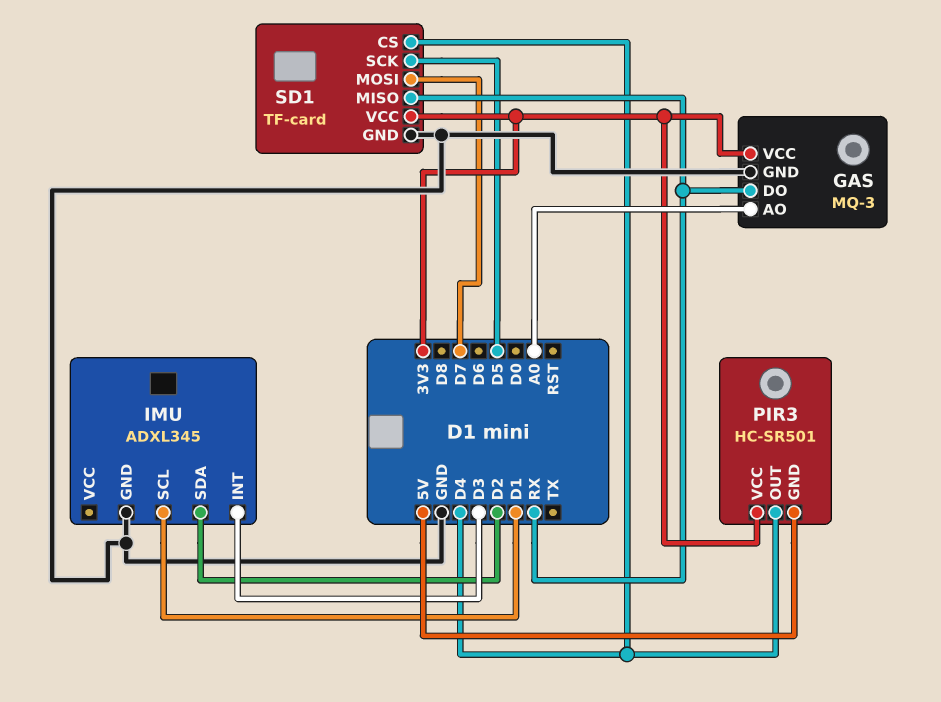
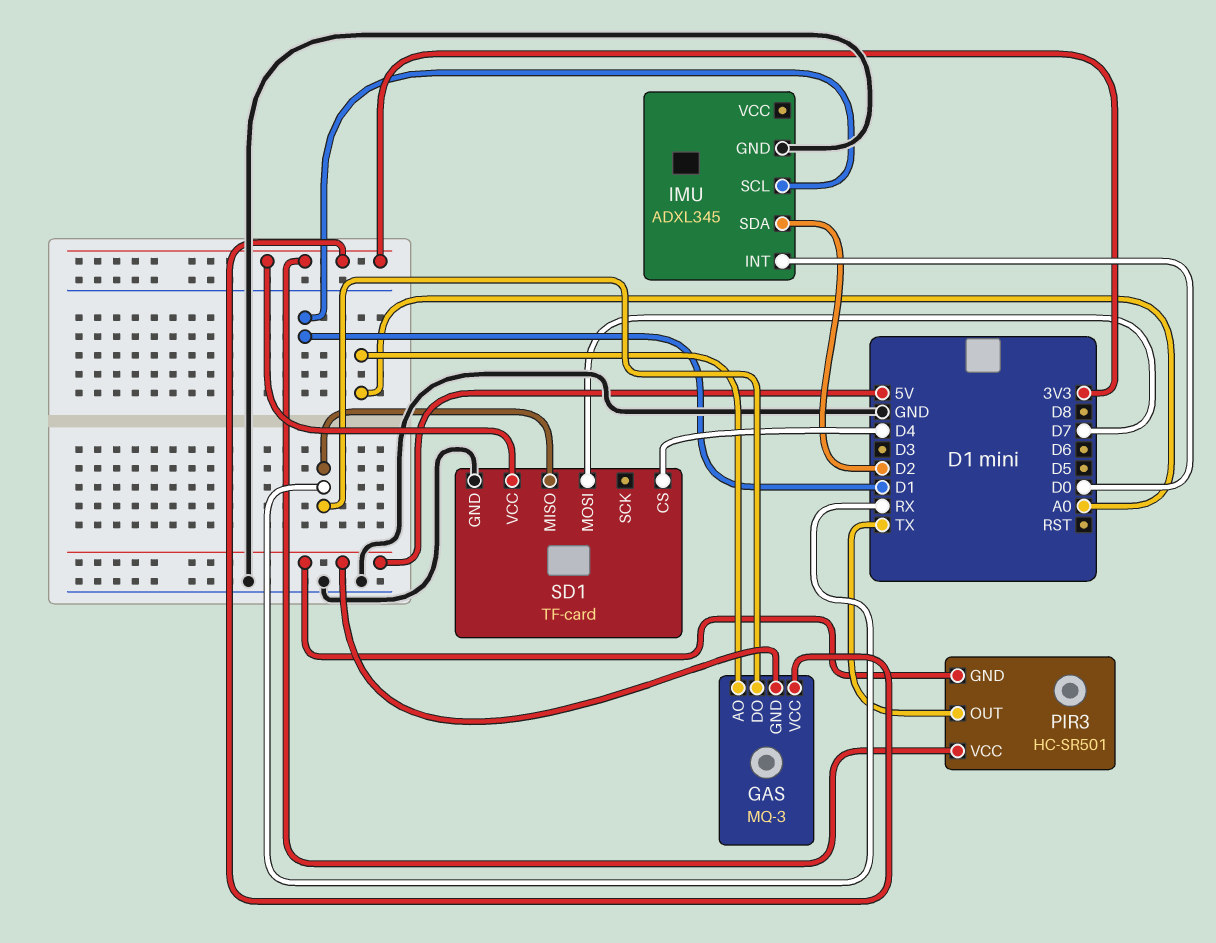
GAS pin GND: GND -> 5V
IMU pin INT: D3 -> D0
PIR3 pin OUT: D4 -> TX
SD1 pin SCK: D5 -> none

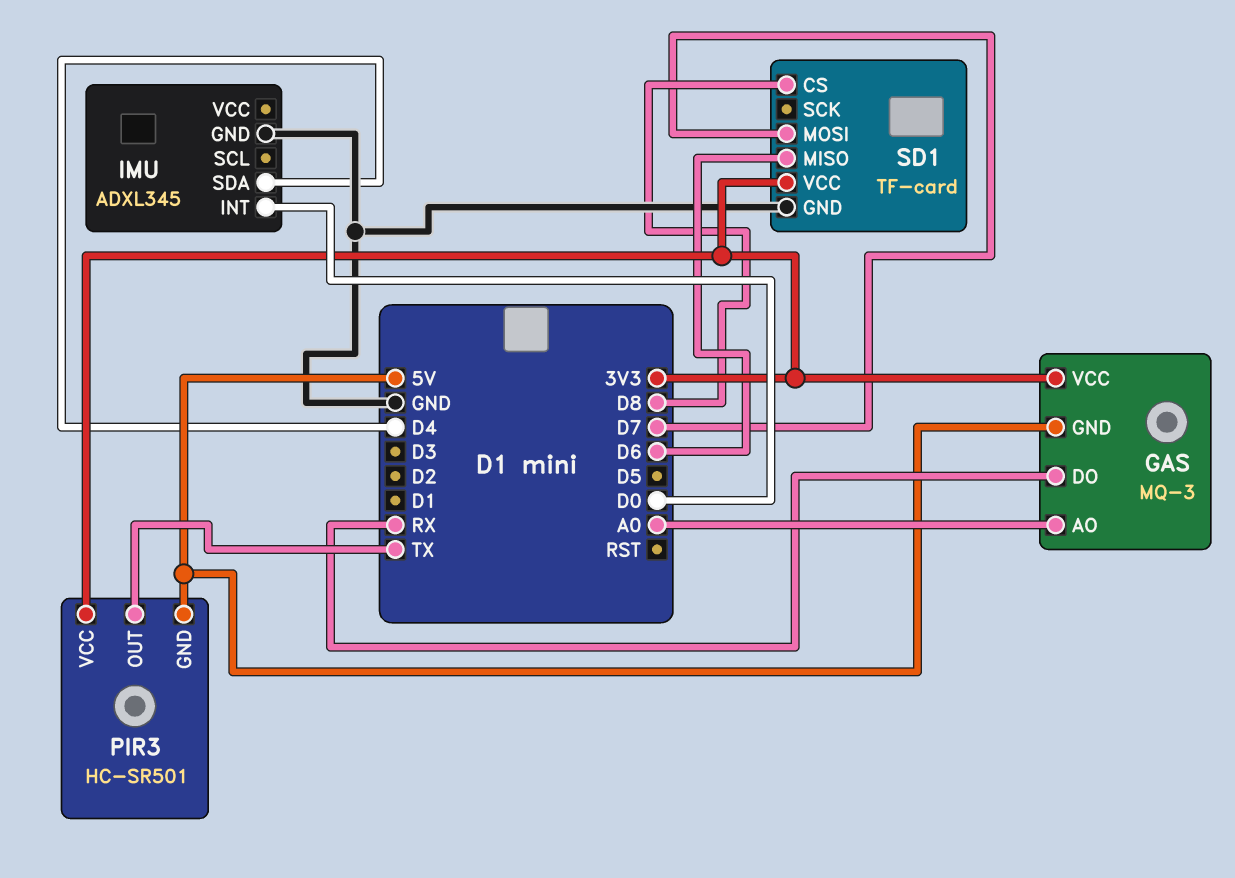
IMU pin SCL: D1 -> none
IMU pin SDA: D2 -> D4
SD1 pin CS: D4 -> D8
SD1 pin MISO: RX -> D6

